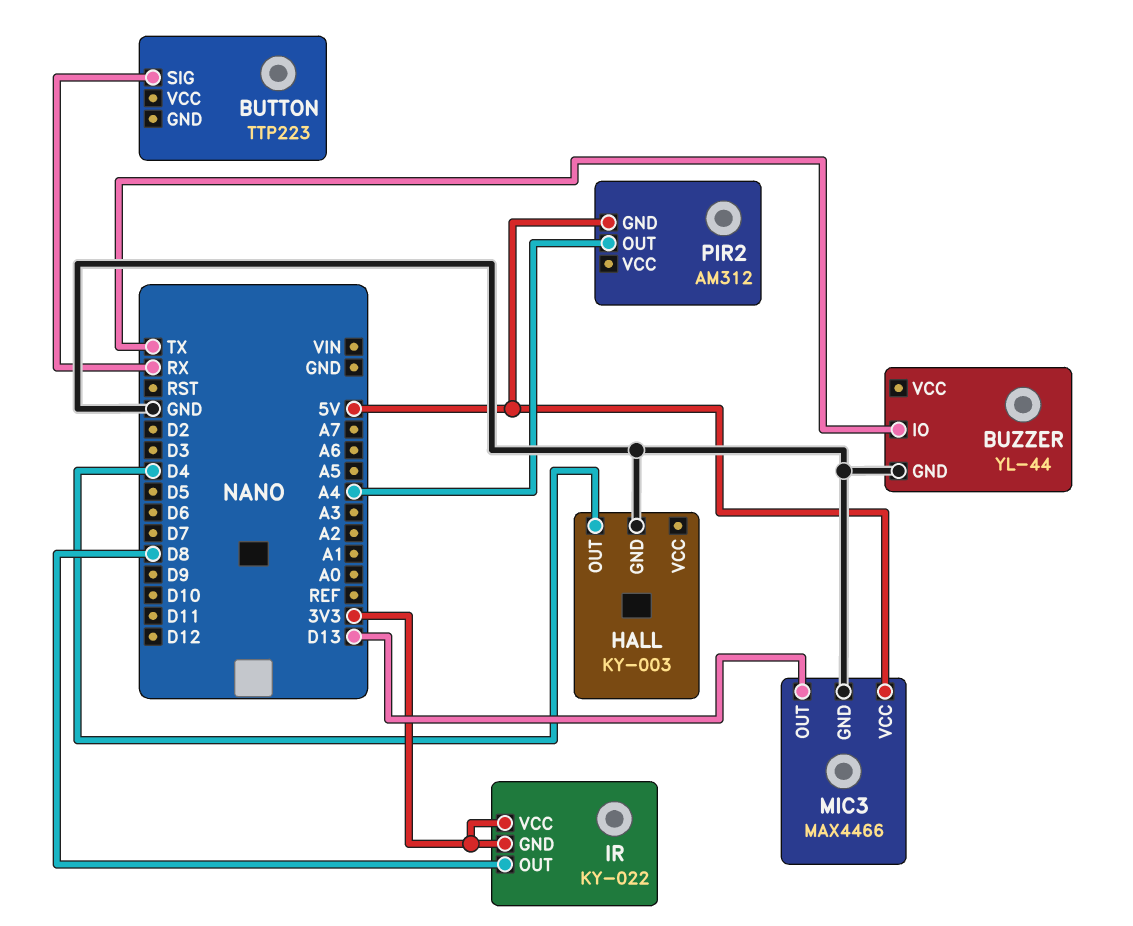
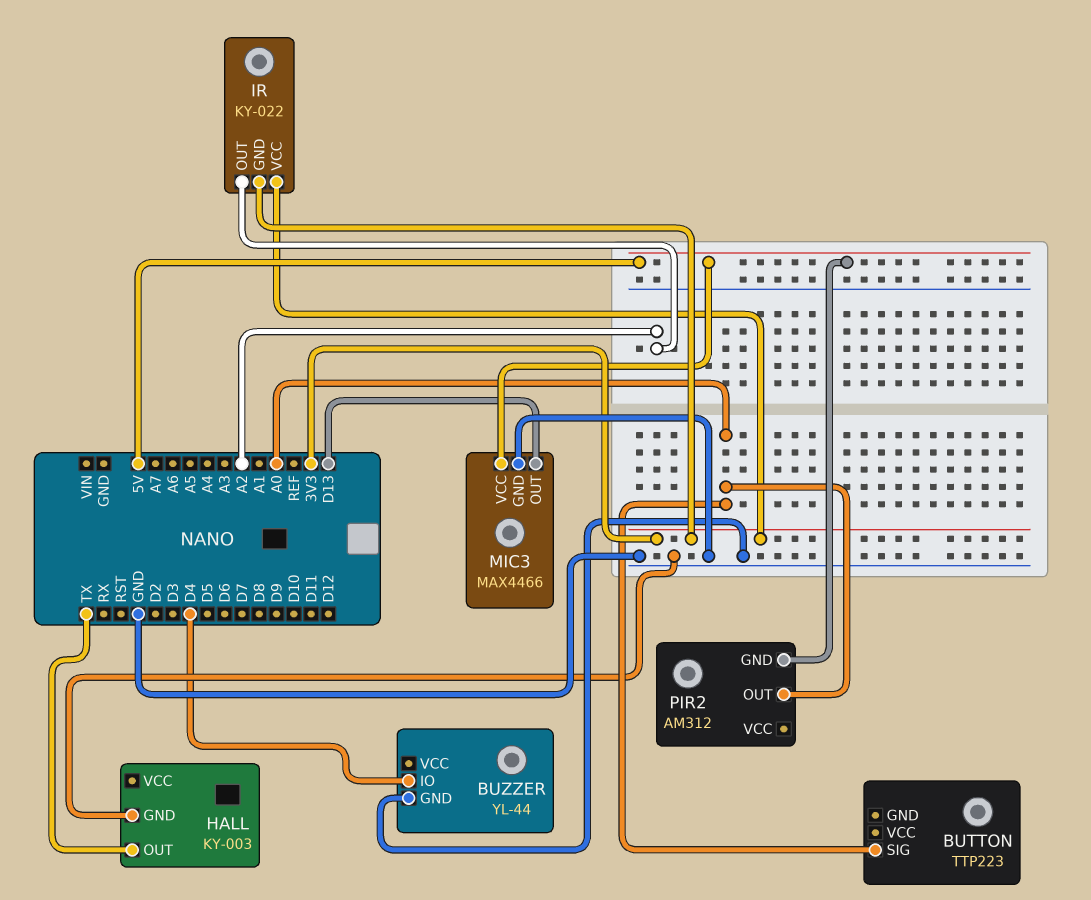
BUTTON pin SIG: RX -> A0
BUZZER pin IO: TX -> D4
HALL pin OUT: D4 -> TX
IR pin OUT: D8 -> A2
PIR2 pin OUT: A4 -> A0

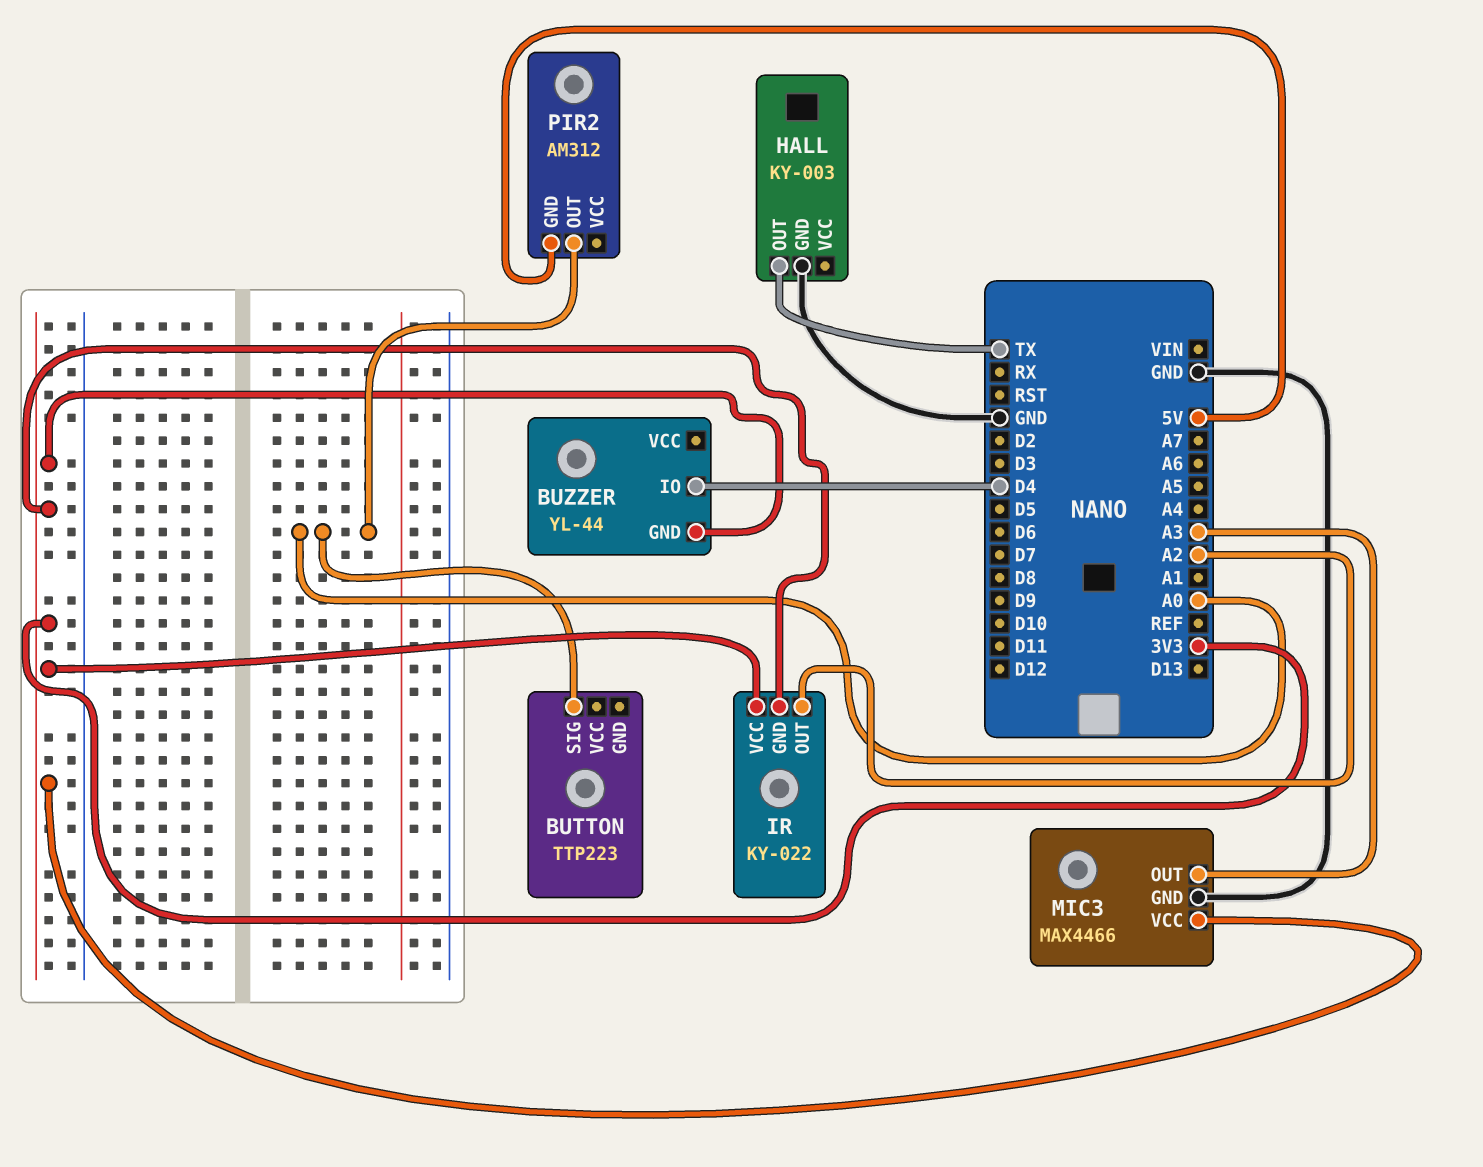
BUZZER pin GND: GND -> 3V3
MIC3 pin OUT: D13 -> A3
MIC3 pin VCC: 5V -> 3V3

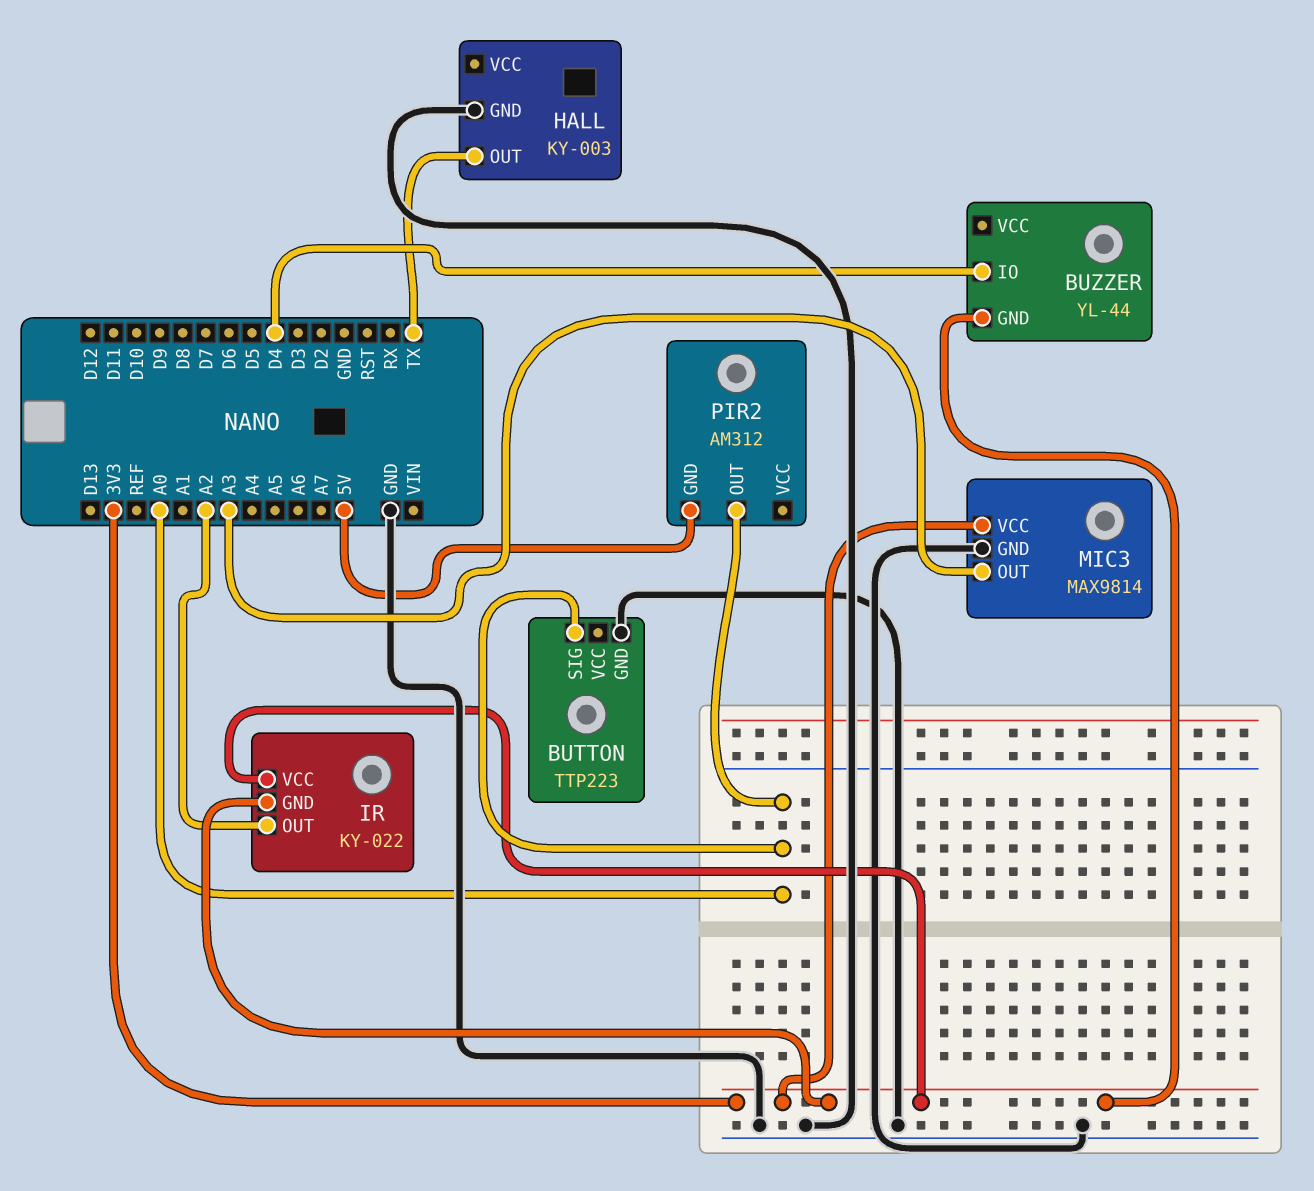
BUTTON pin GND: none -> GND
MIC3: MAX4466 -> MAX9814

